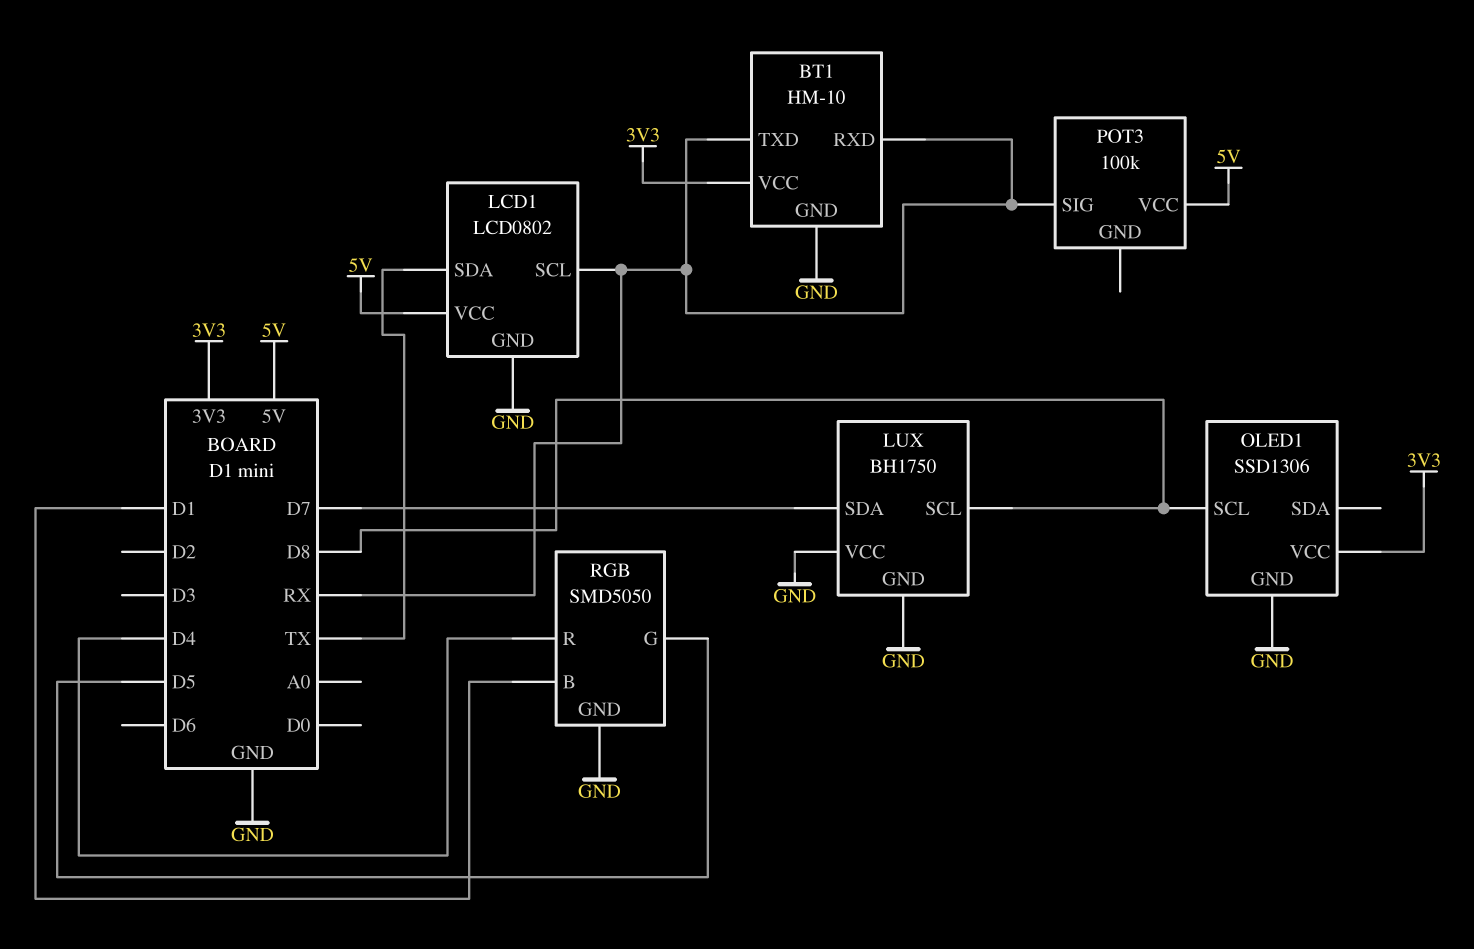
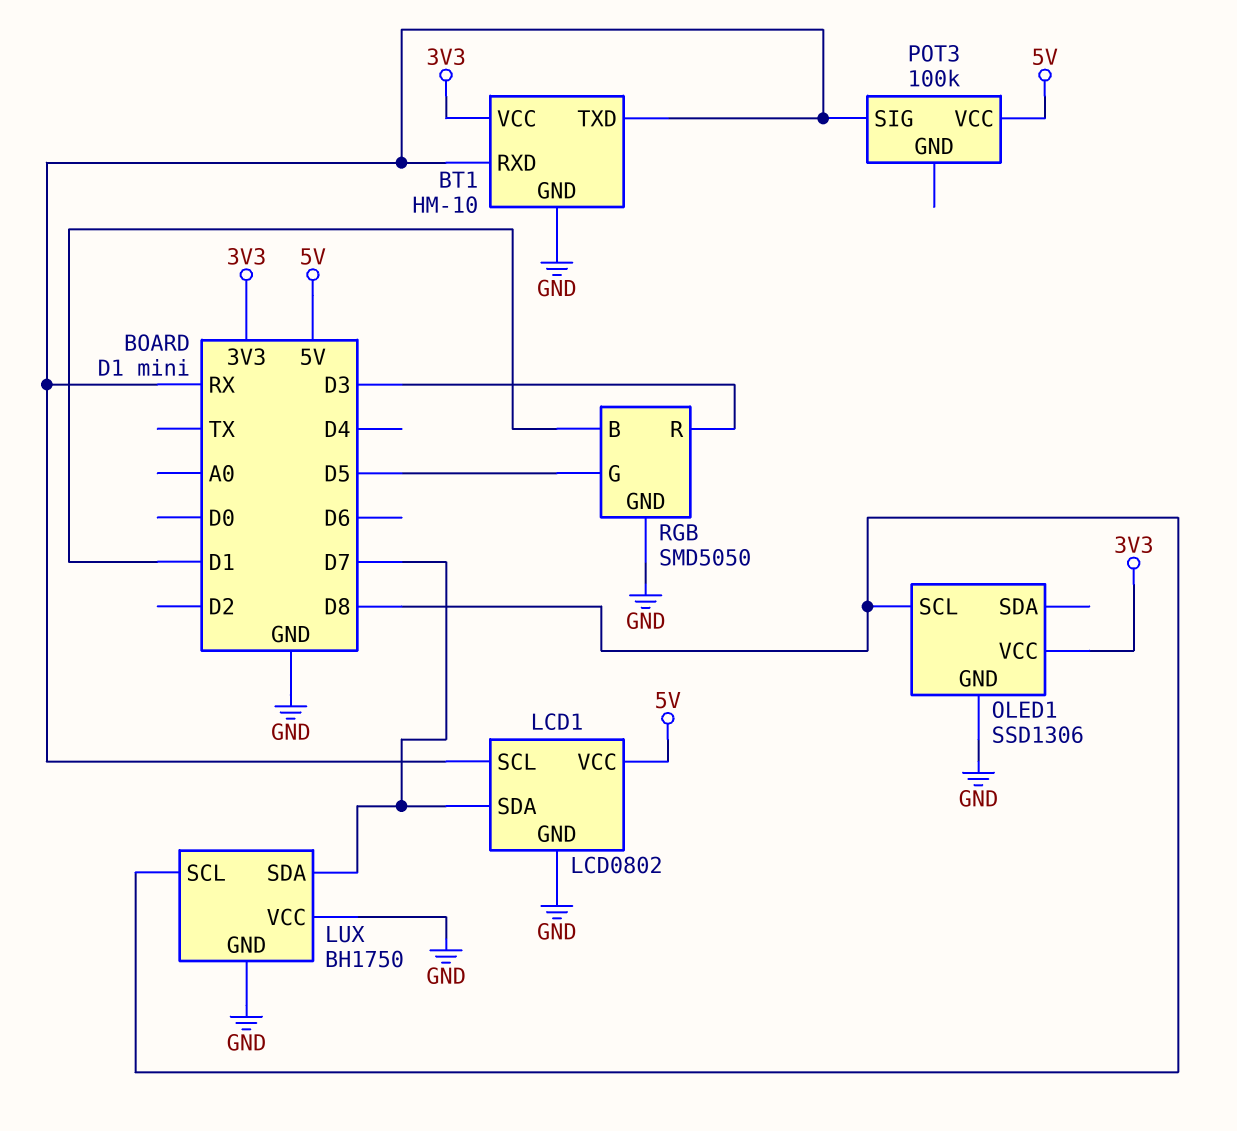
LCD1 pin SDA: TX -> D7
RGB pin R: D4 -> D3

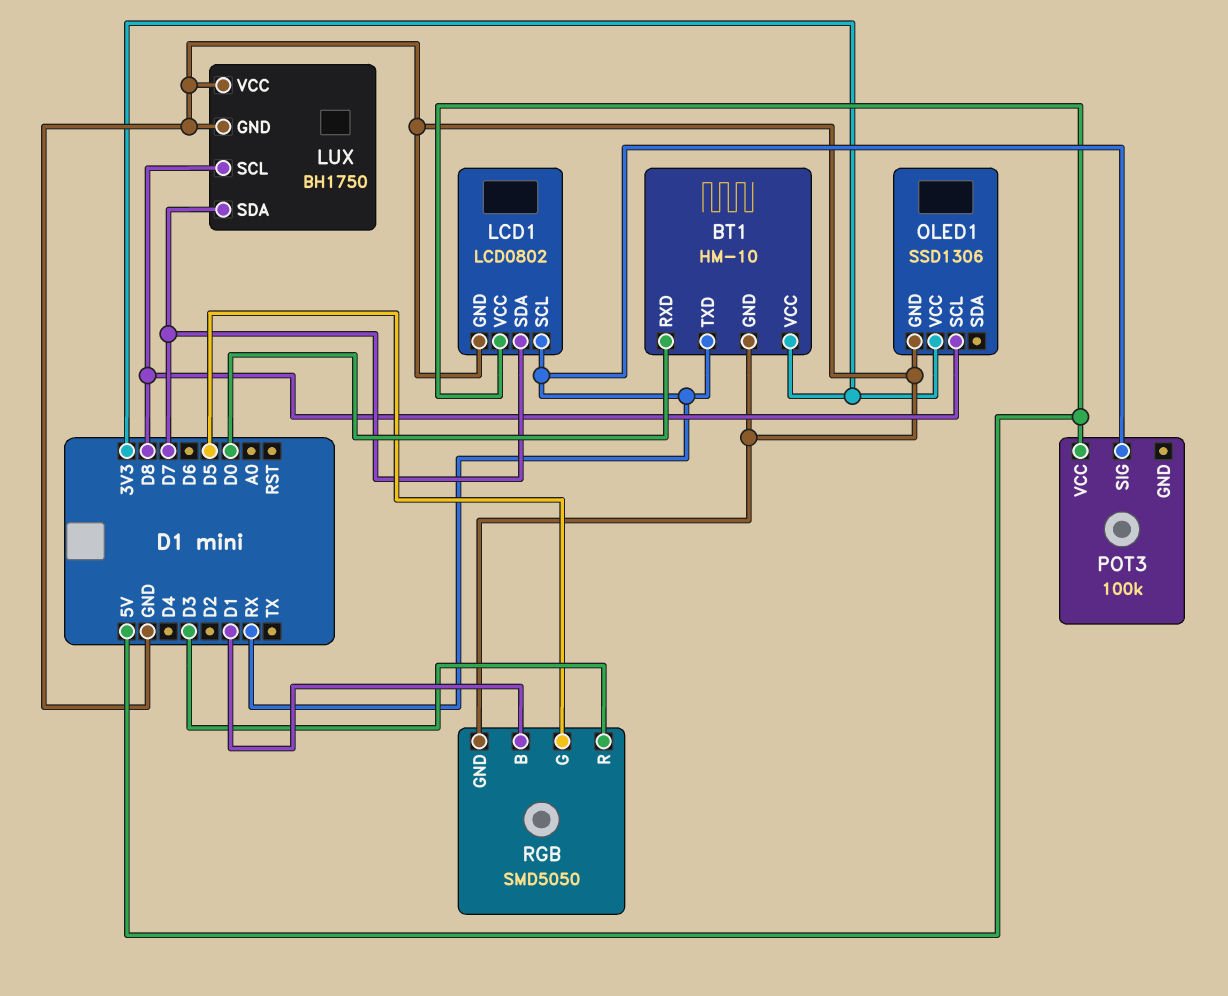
BT1 pin RXD: RX -> D0

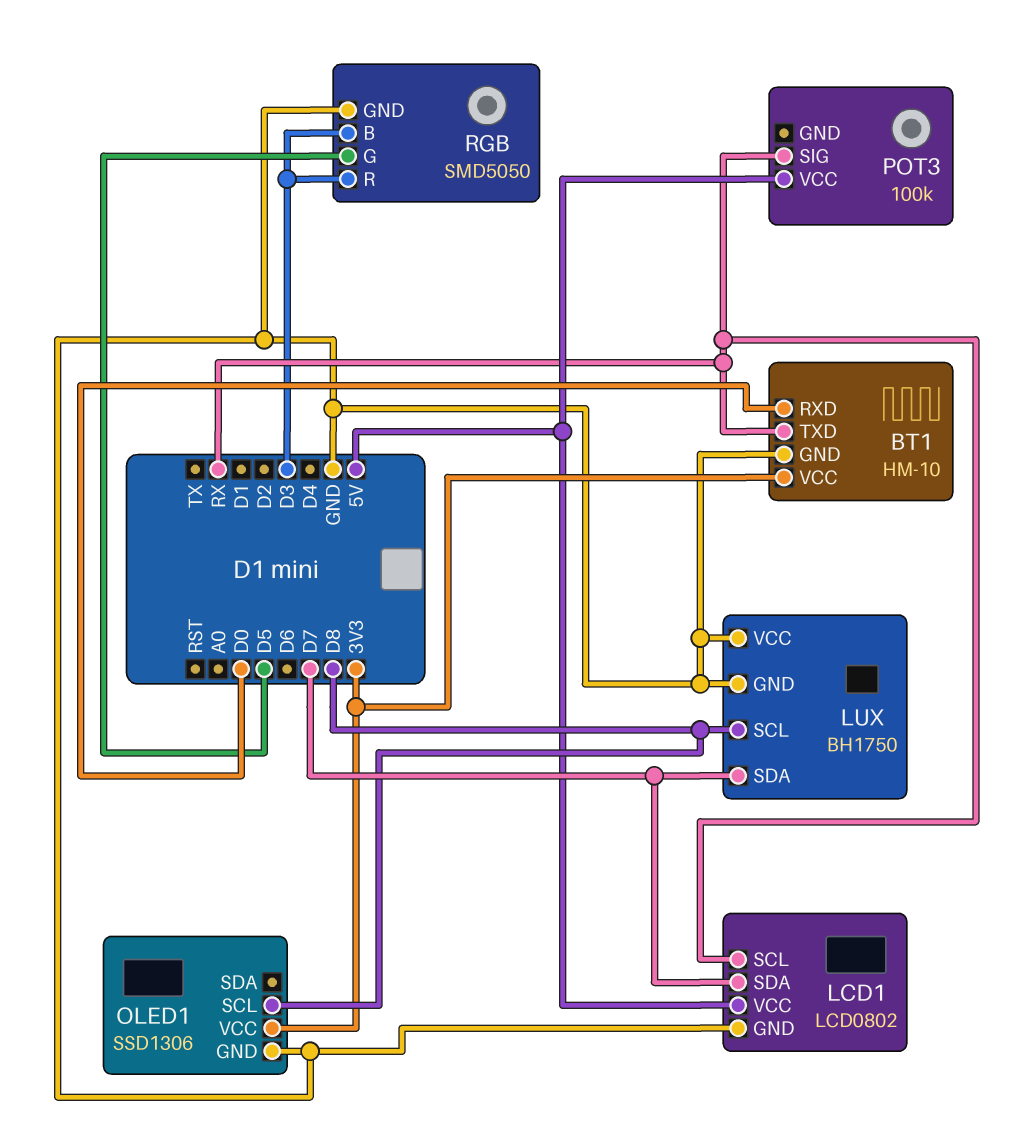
RGB pin B: D1 -> D3

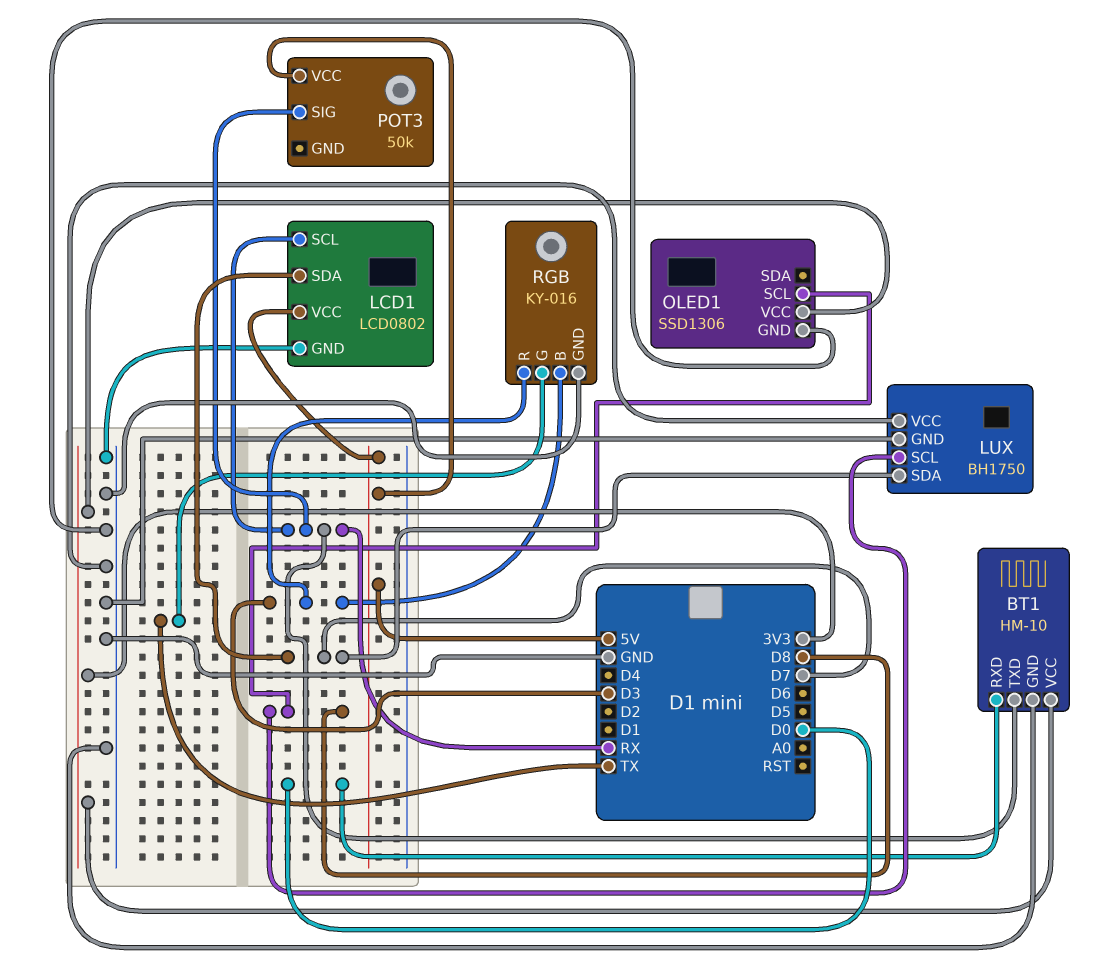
POT3: 100k -> 50k
RGB: SMD5050 -> KY-016
RGB pin G: D5 -> TX

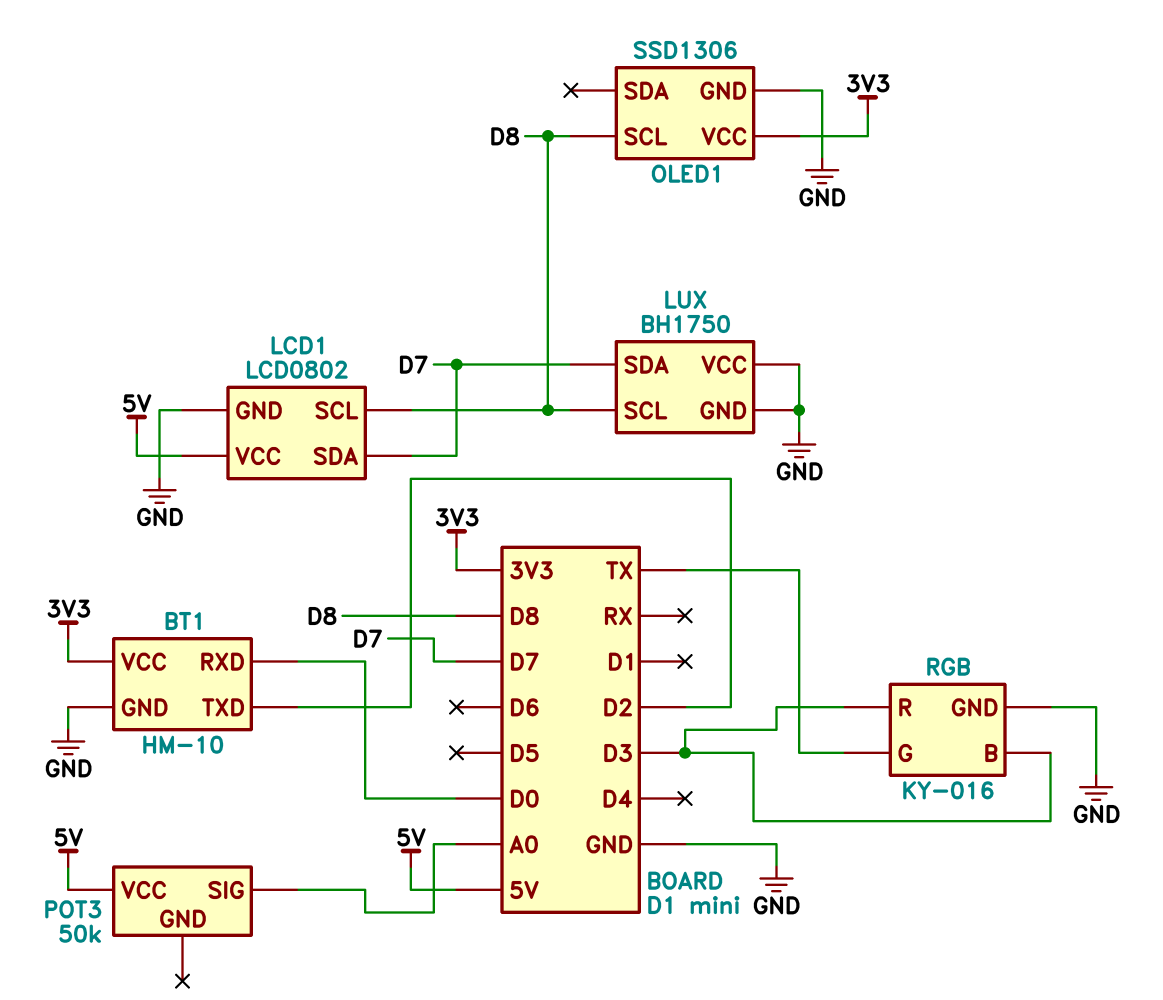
BT1 pin TXD: RX -> D2
LCD1 pin SCL: RX -> D8
POT3 pin SIG: RX -> A0

